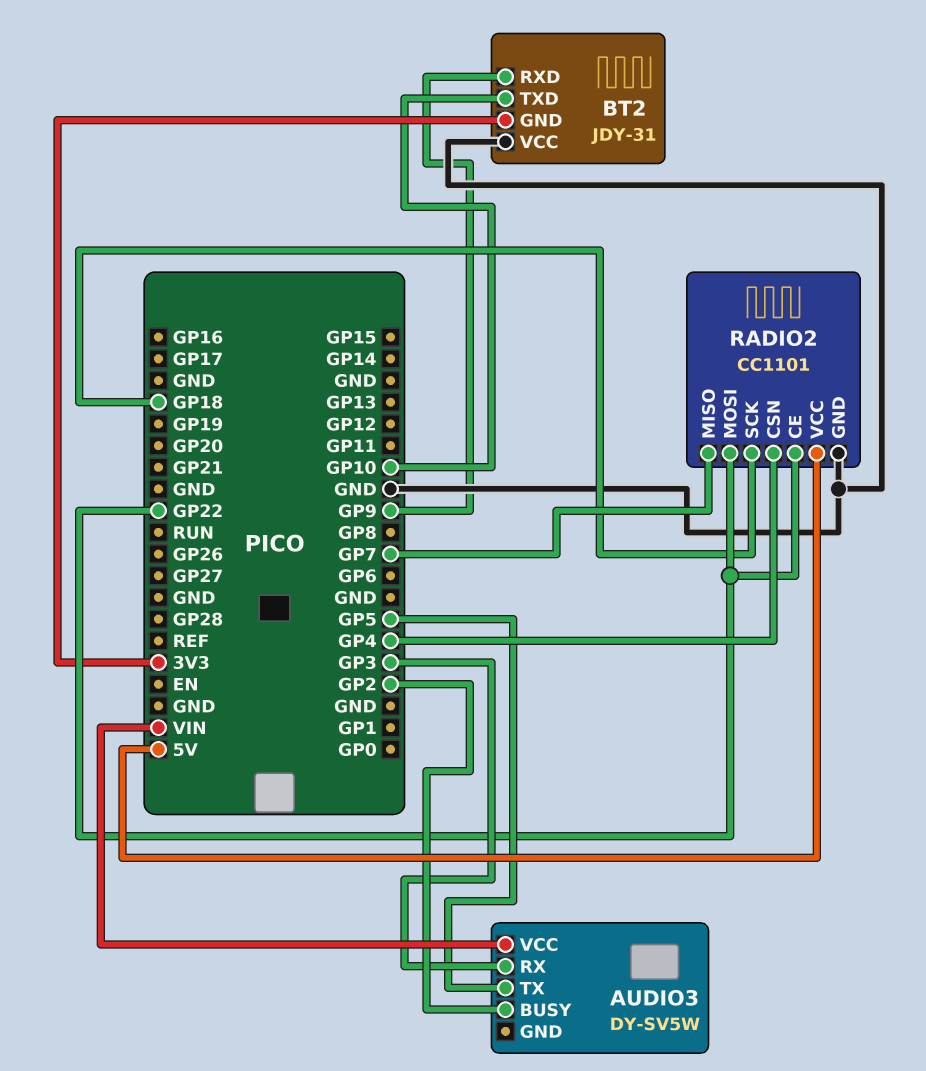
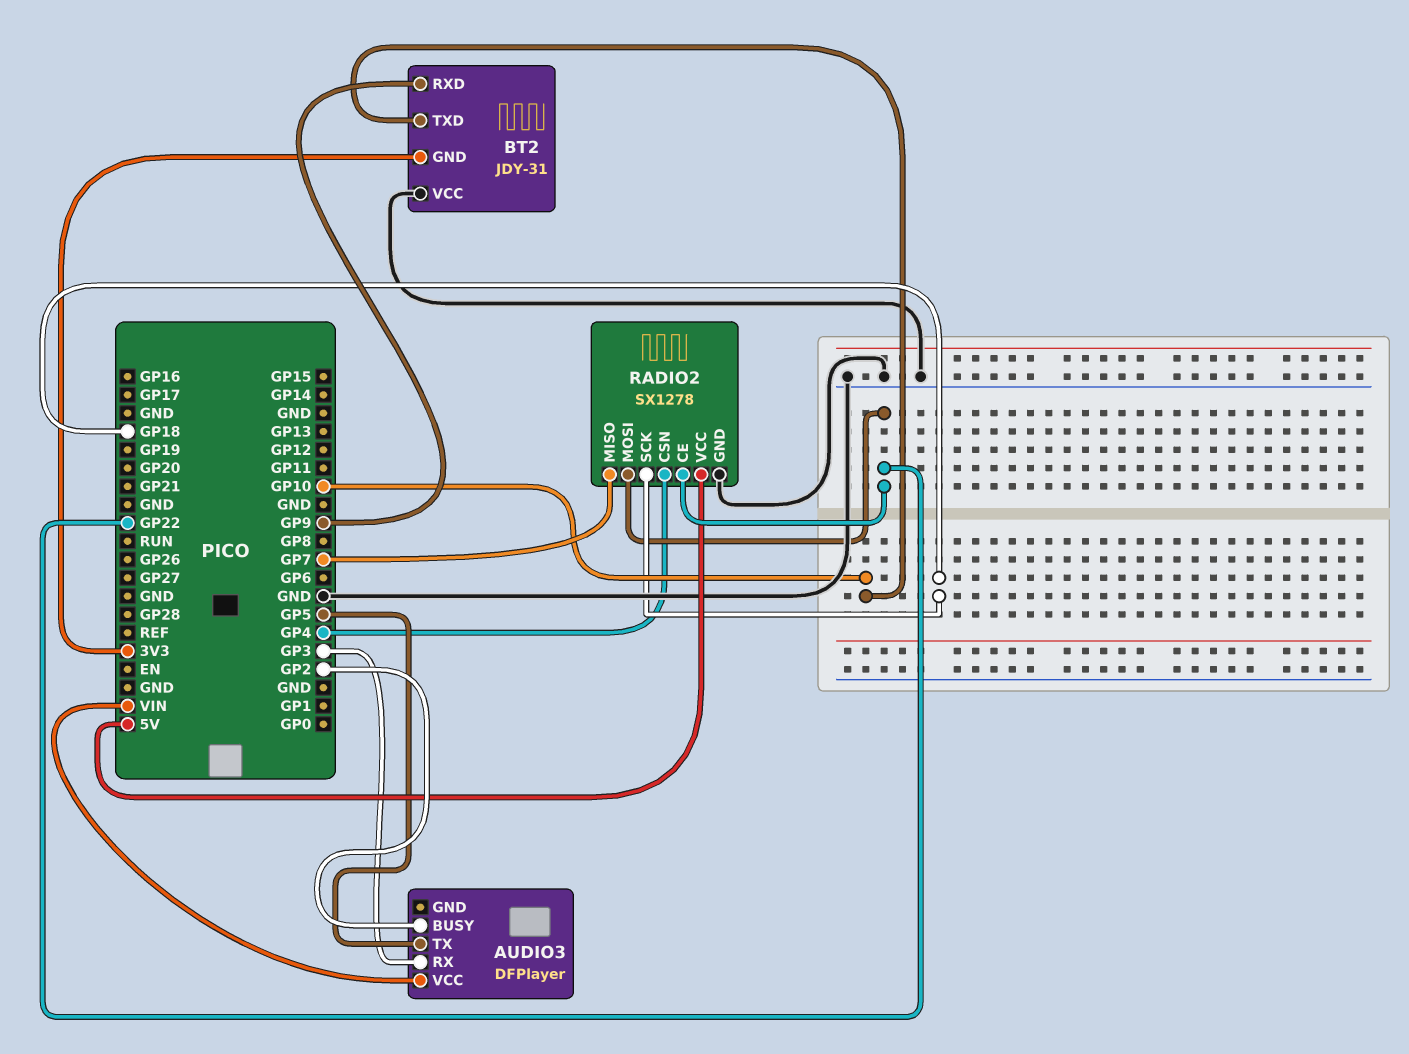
AUDIO3: DY-SV5W -> DFPlayer
RADIO2: CC1101 -> SX1278

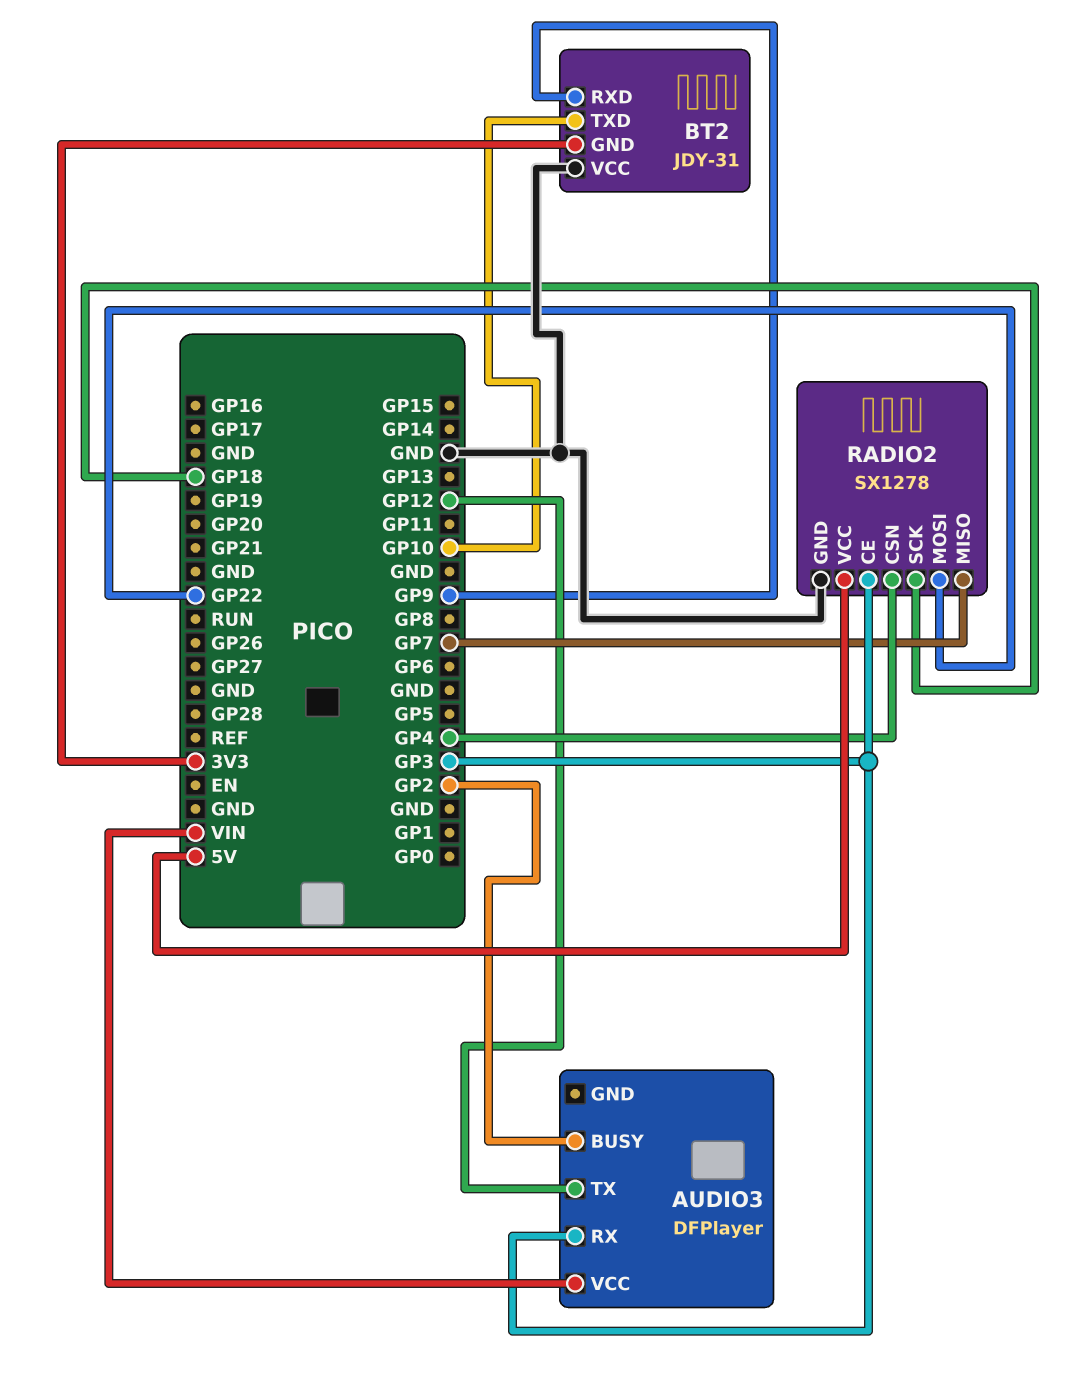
AUDIO3 pin TX: GP5 -> GP12
RADIO2 pin CE: GP22 -> GP3

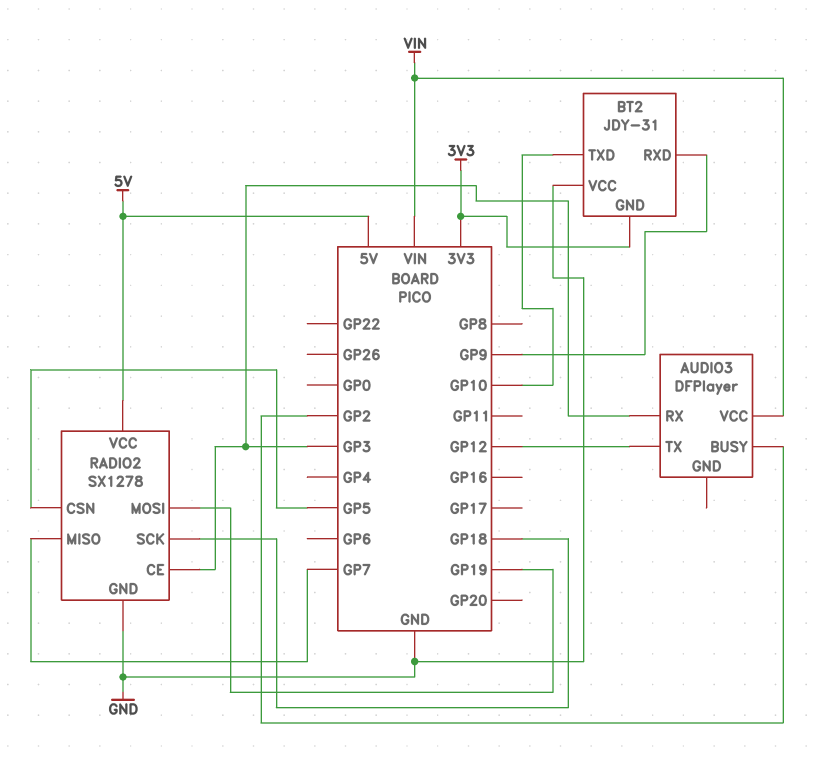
RADIO2 pin CSN: GP4 -> GP5
RADIO2 pin MOSI: GP22 -> GP19

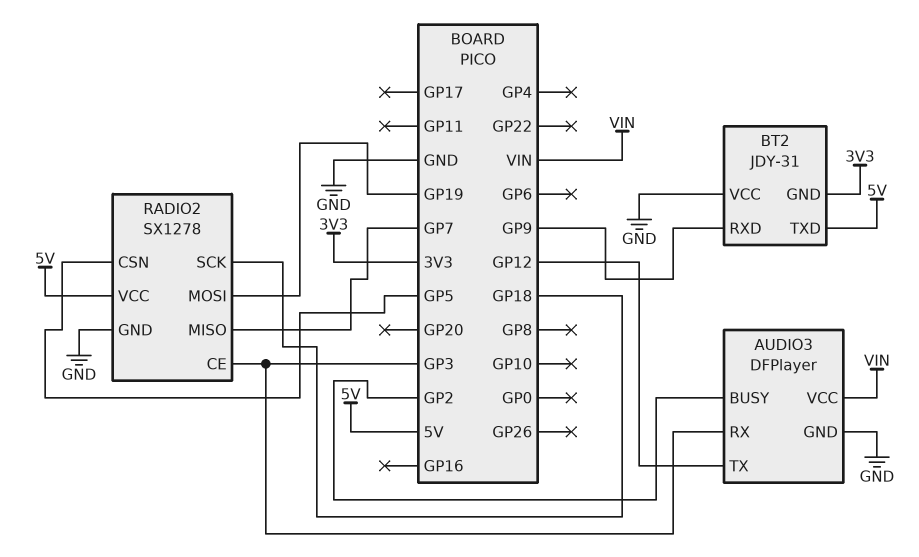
AUDIO3 pin GND: none -> GND
BT2 pin TXD: GP10 -> 5V

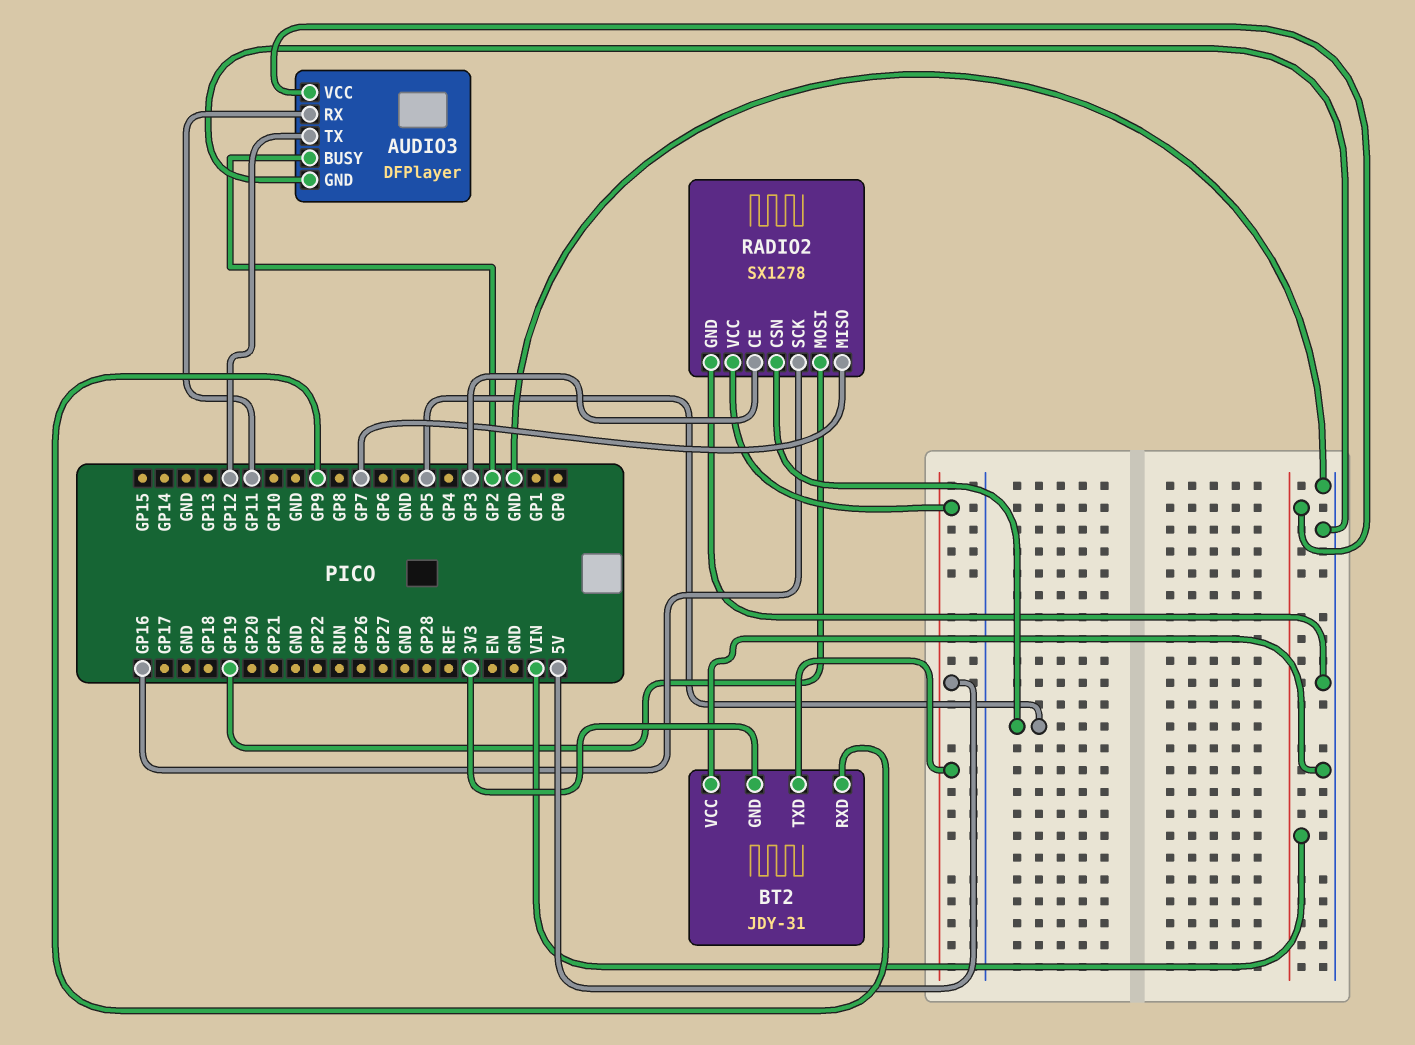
AUDIO3 pin RX: GP3 -> GP11
RADIO2 pin SCK: GP18 -> GP16

